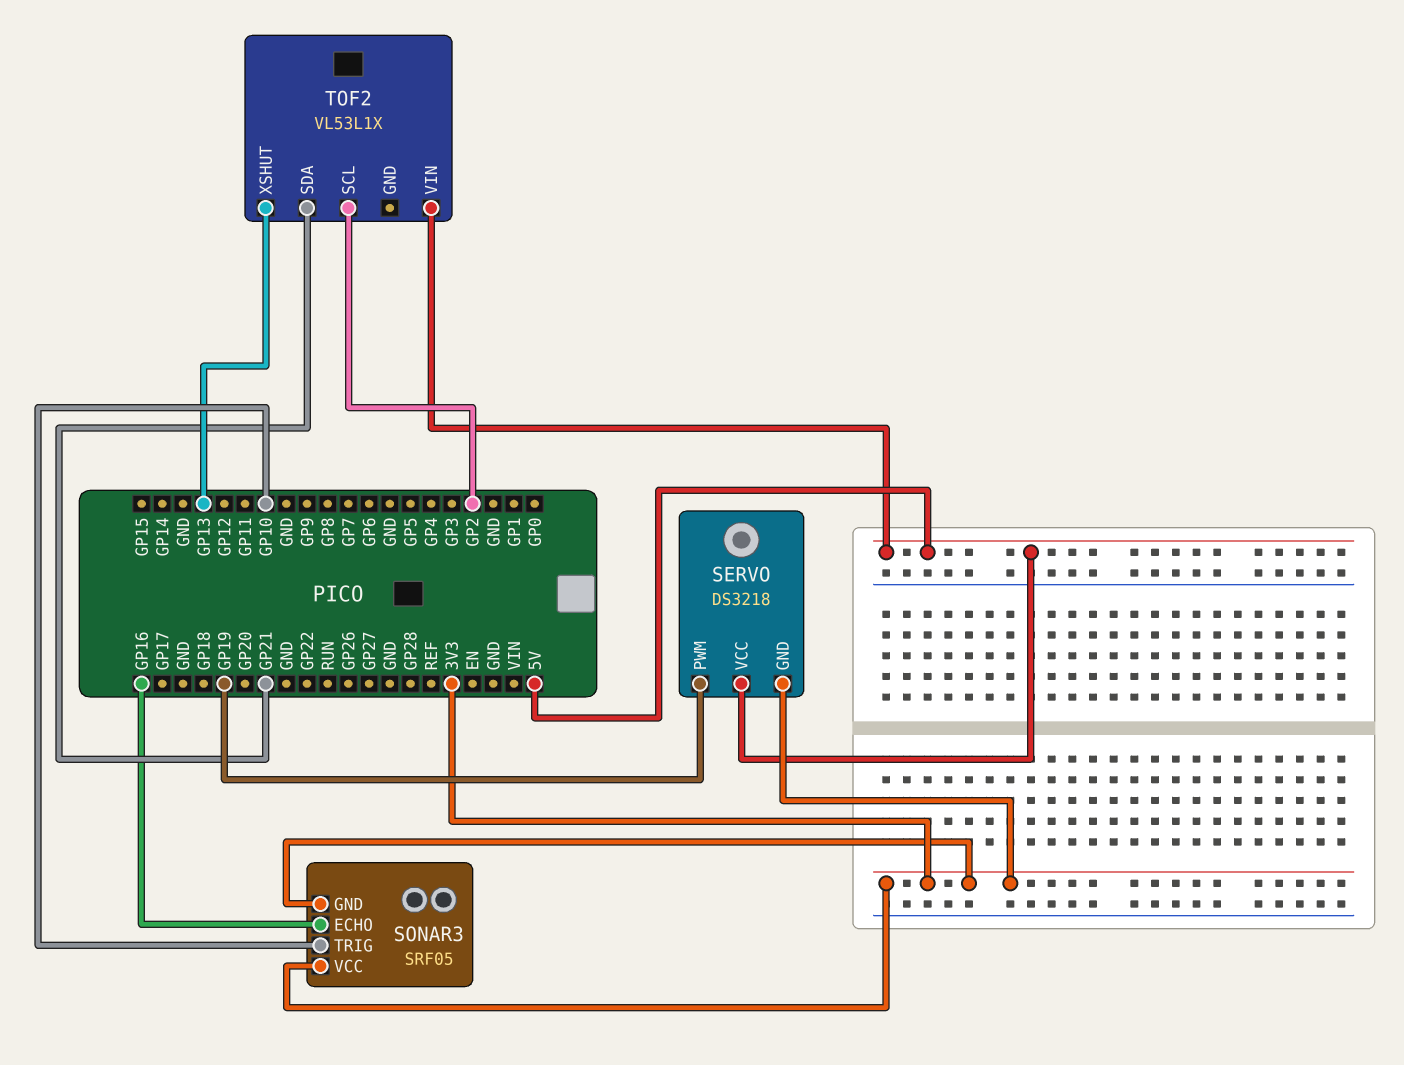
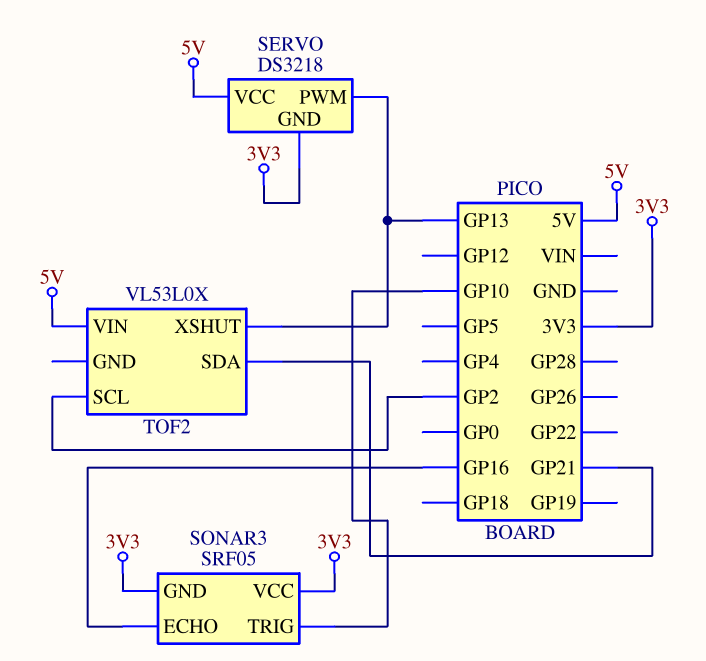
SERVO pin PWM: GP19 -> GP13
TOF2: VL53L1X -> VL53L0X

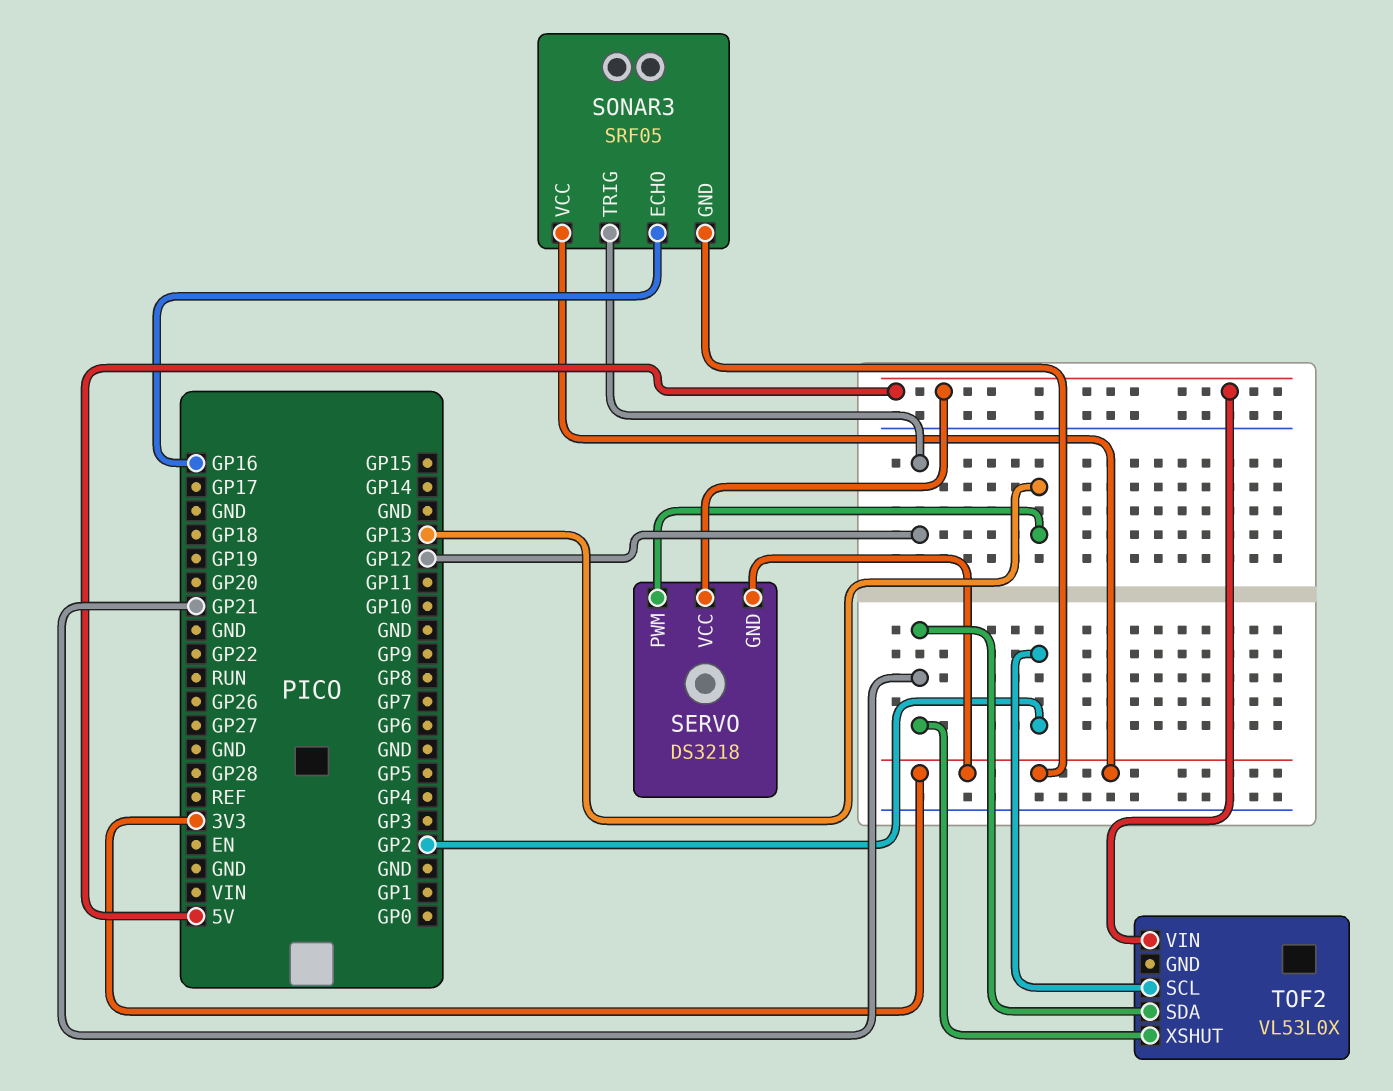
SONAR3 pin TRIG: GP10 -> GP12
TOF2 pin XSHUT: GP13 -> GP21

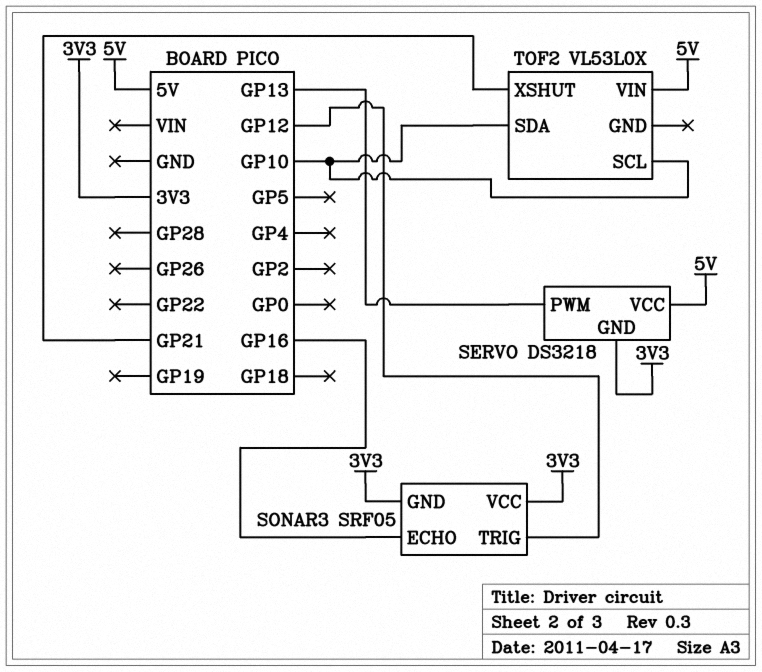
TOF2 pin SCL: GP2 -> GP10
TOF2 pin SDA: GP21 -> GP10

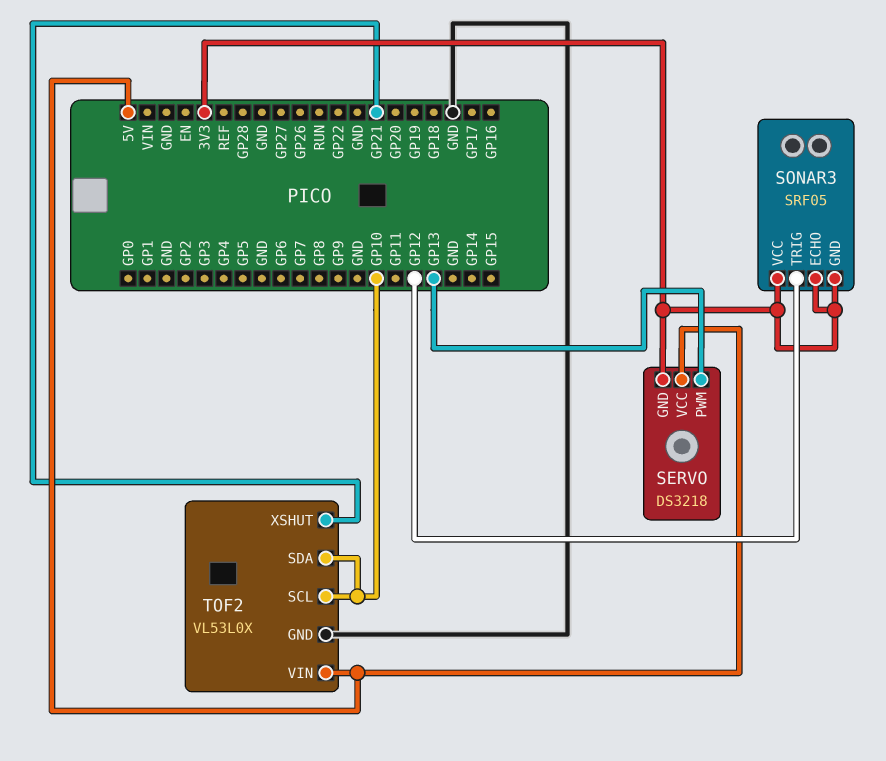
SONAR3 pin ECHO: GP16 -> 3V3
TOF2 pin GND: none -> GND

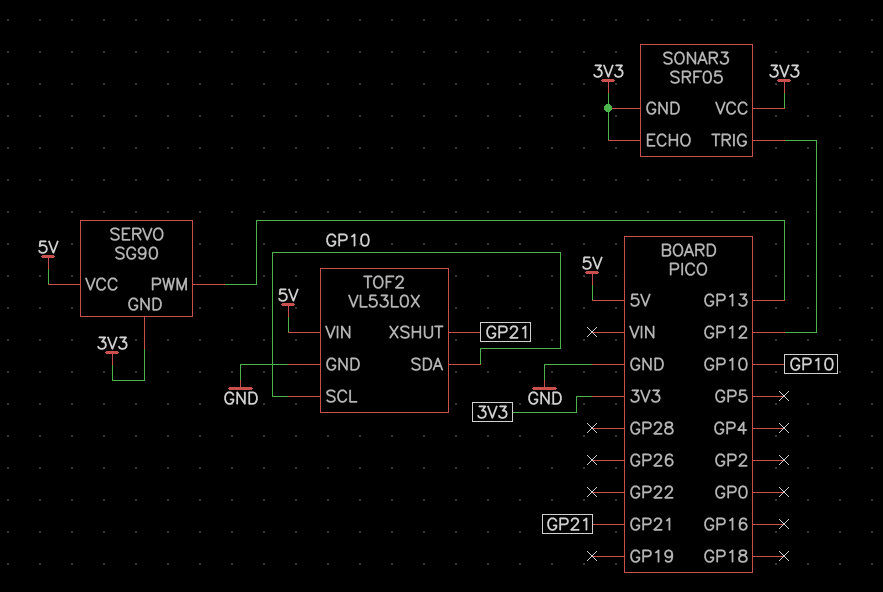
SERVO: DS3218 -> SG90

